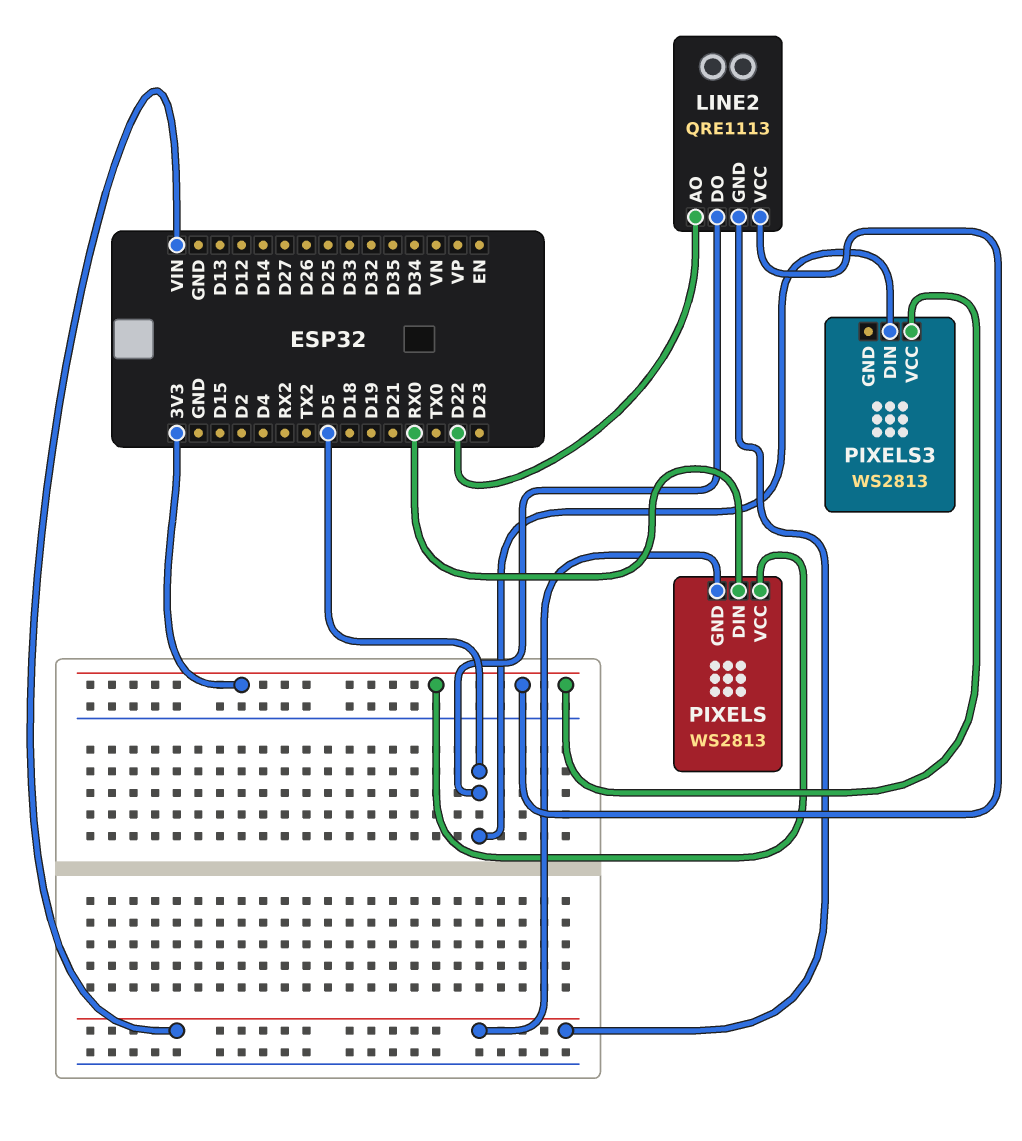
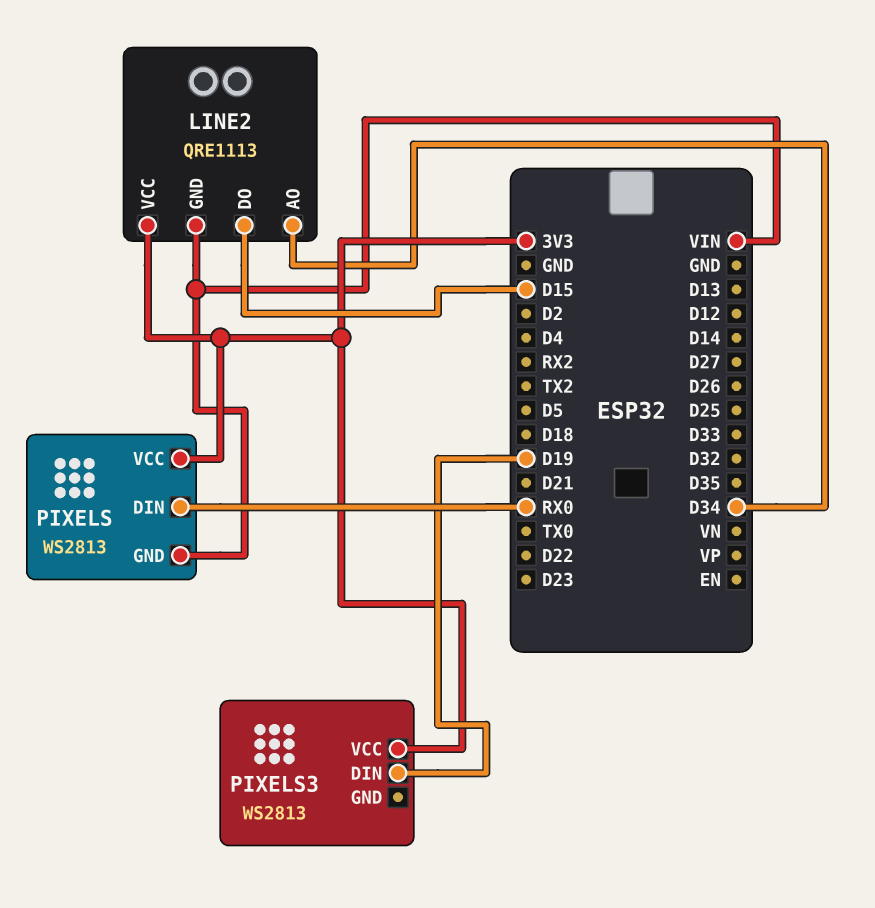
LINE2 pin AO: D22 -> D34
LINE2 pin DO: D5 -> D15
PIXELS3 pin DIN: D5 -> D19

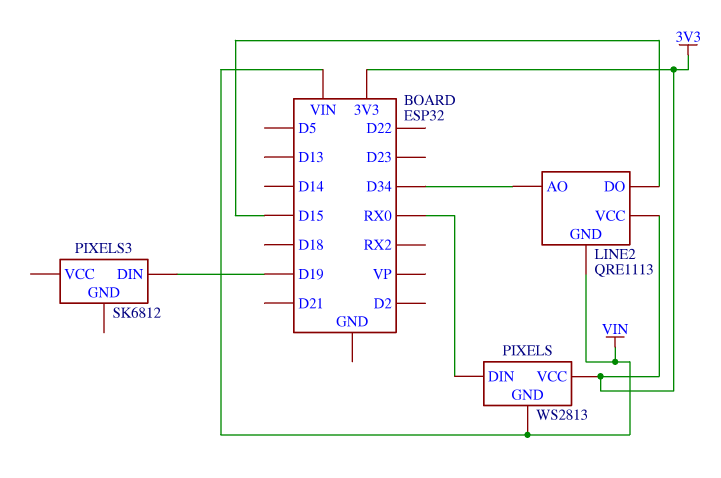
PIXELS3: WS2813 -> SK6812
PIXELS3 pin VCC: 3V3 -> none

